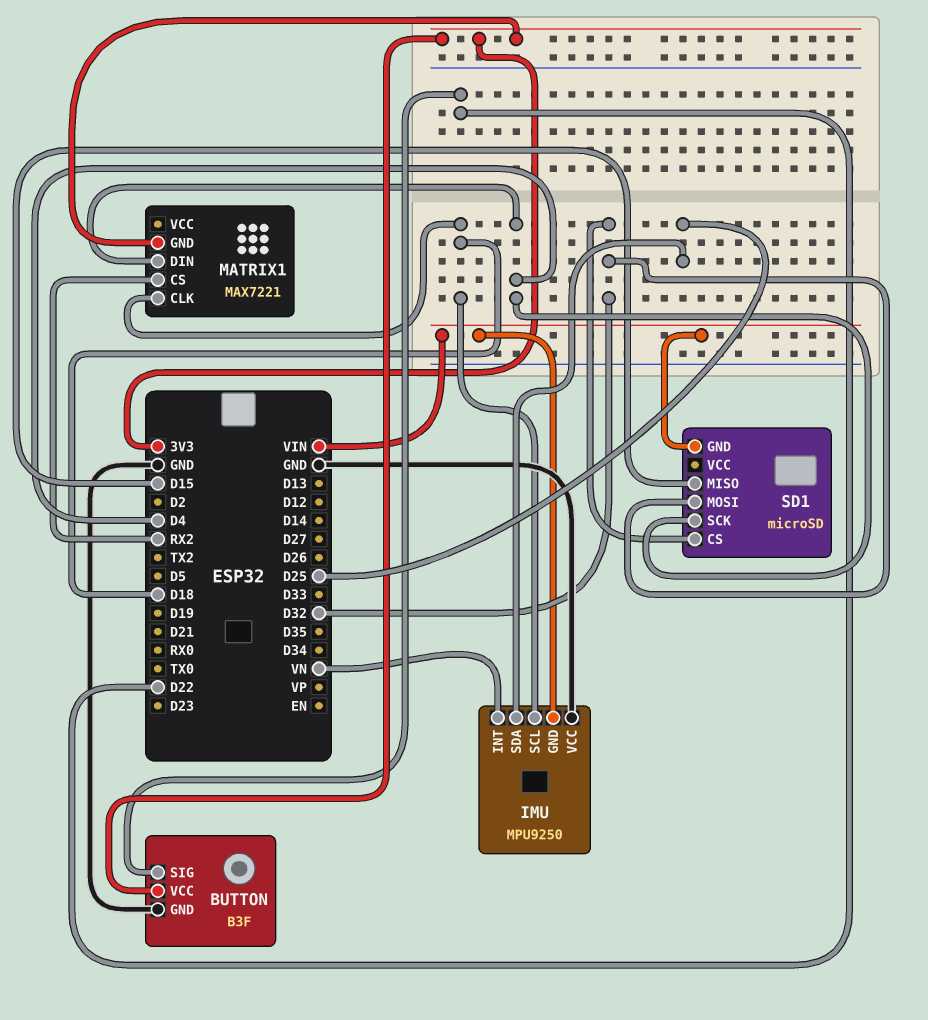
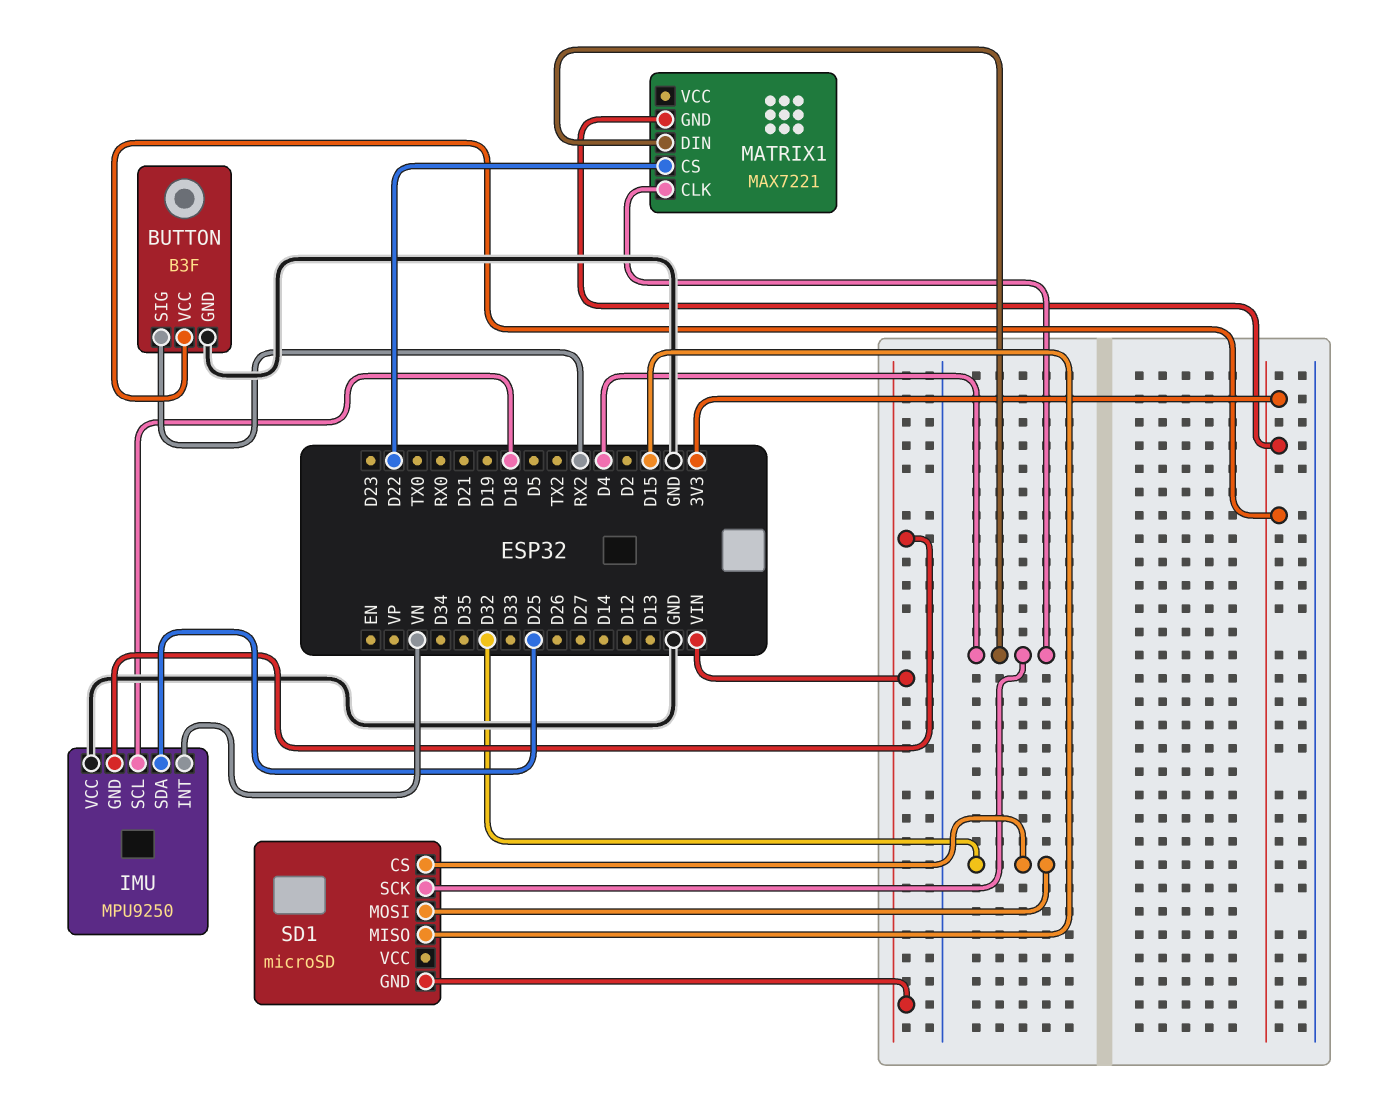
BUTTON pin SIG: D22 -> RX2
MATRIX1 pin CLK: D18 -> D4
MATRIX1 pin CS: RX2 -> D22

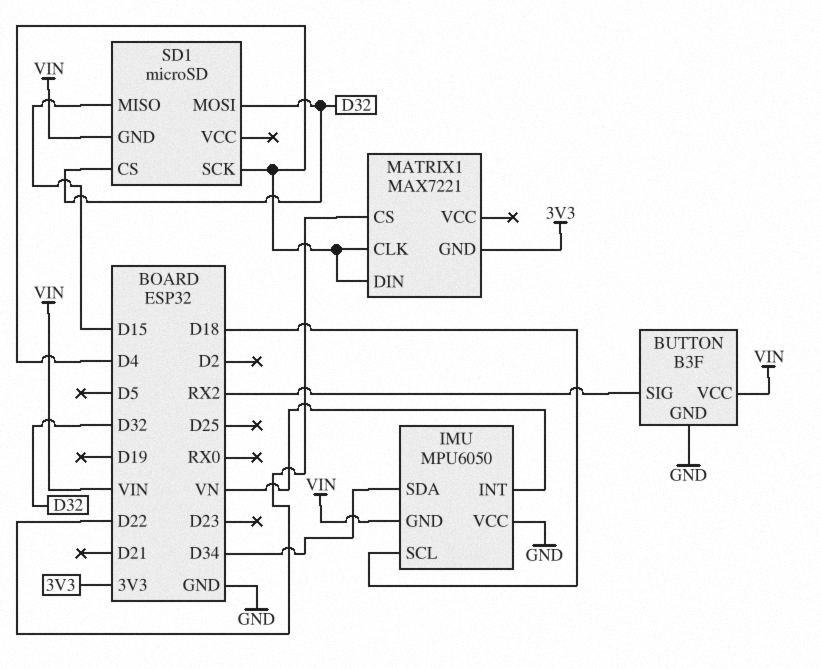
BUTTON pin VCC: 3V3 -> VIN
IMU: MPU9250 -> MPU6050
IMU pin SDA: D25 -> D34

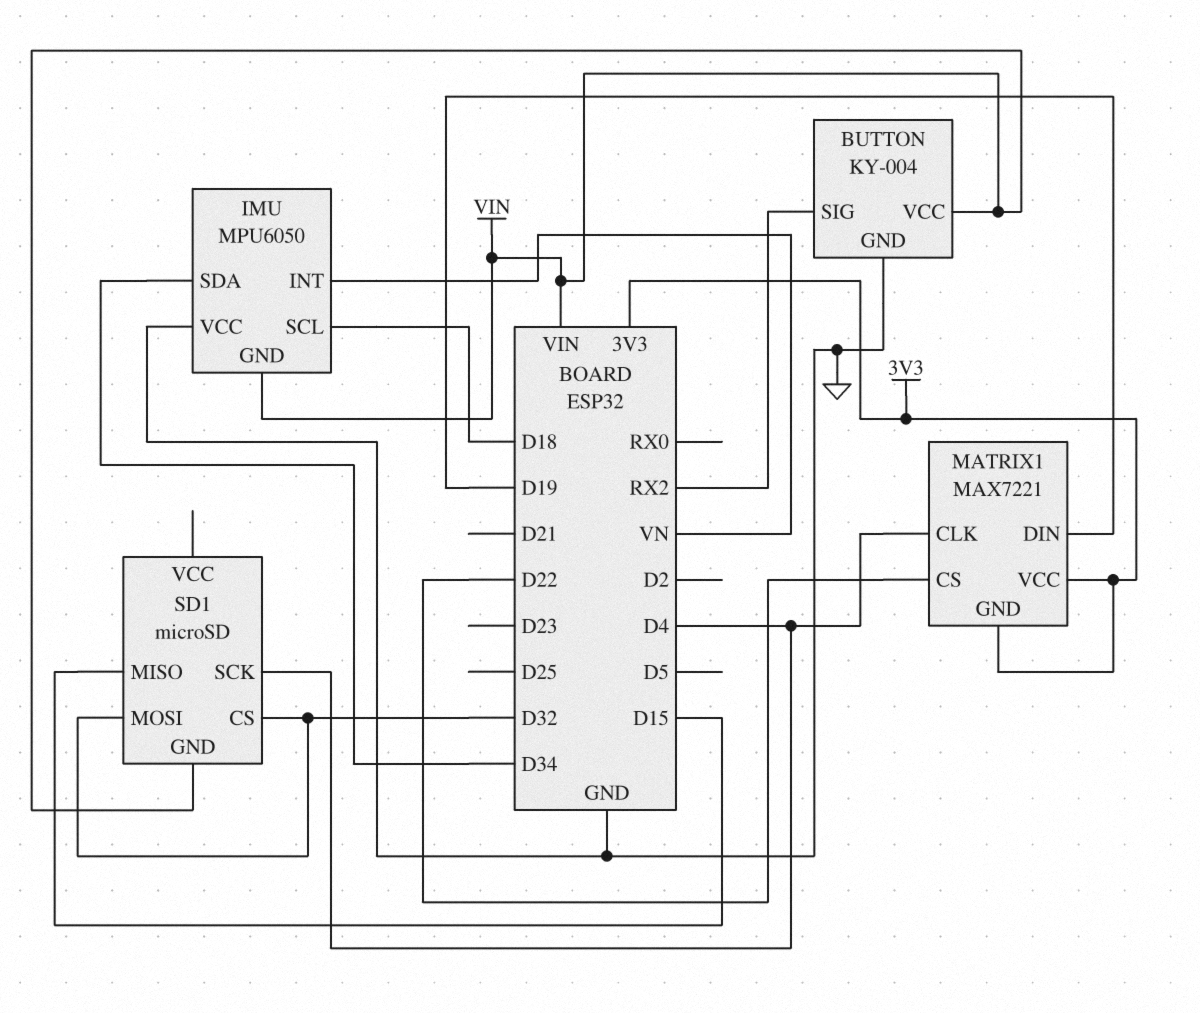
BUTTON: B3F -> KY-004
MATRIX1 pin DIN: D4 -> D19
MATRIX1 pin VCC: none -> 3V3

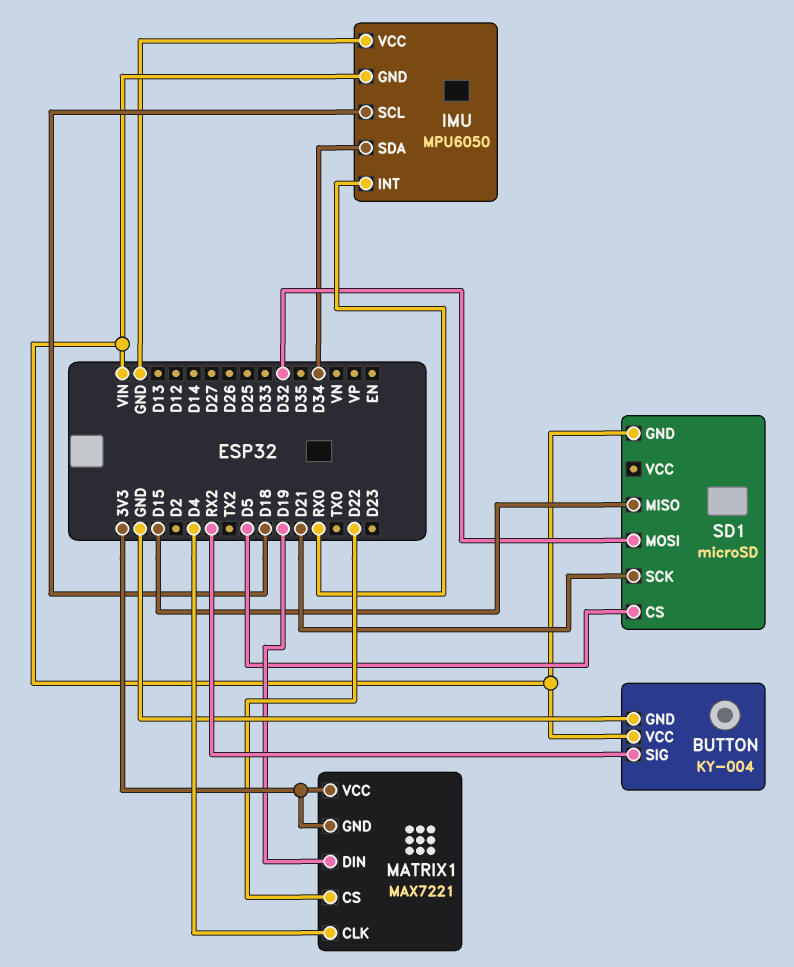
IMU pin INT: VN -> RX0
SD1 pin CS: D32 -> D5
SD1 pin SCK: D4 -> D21

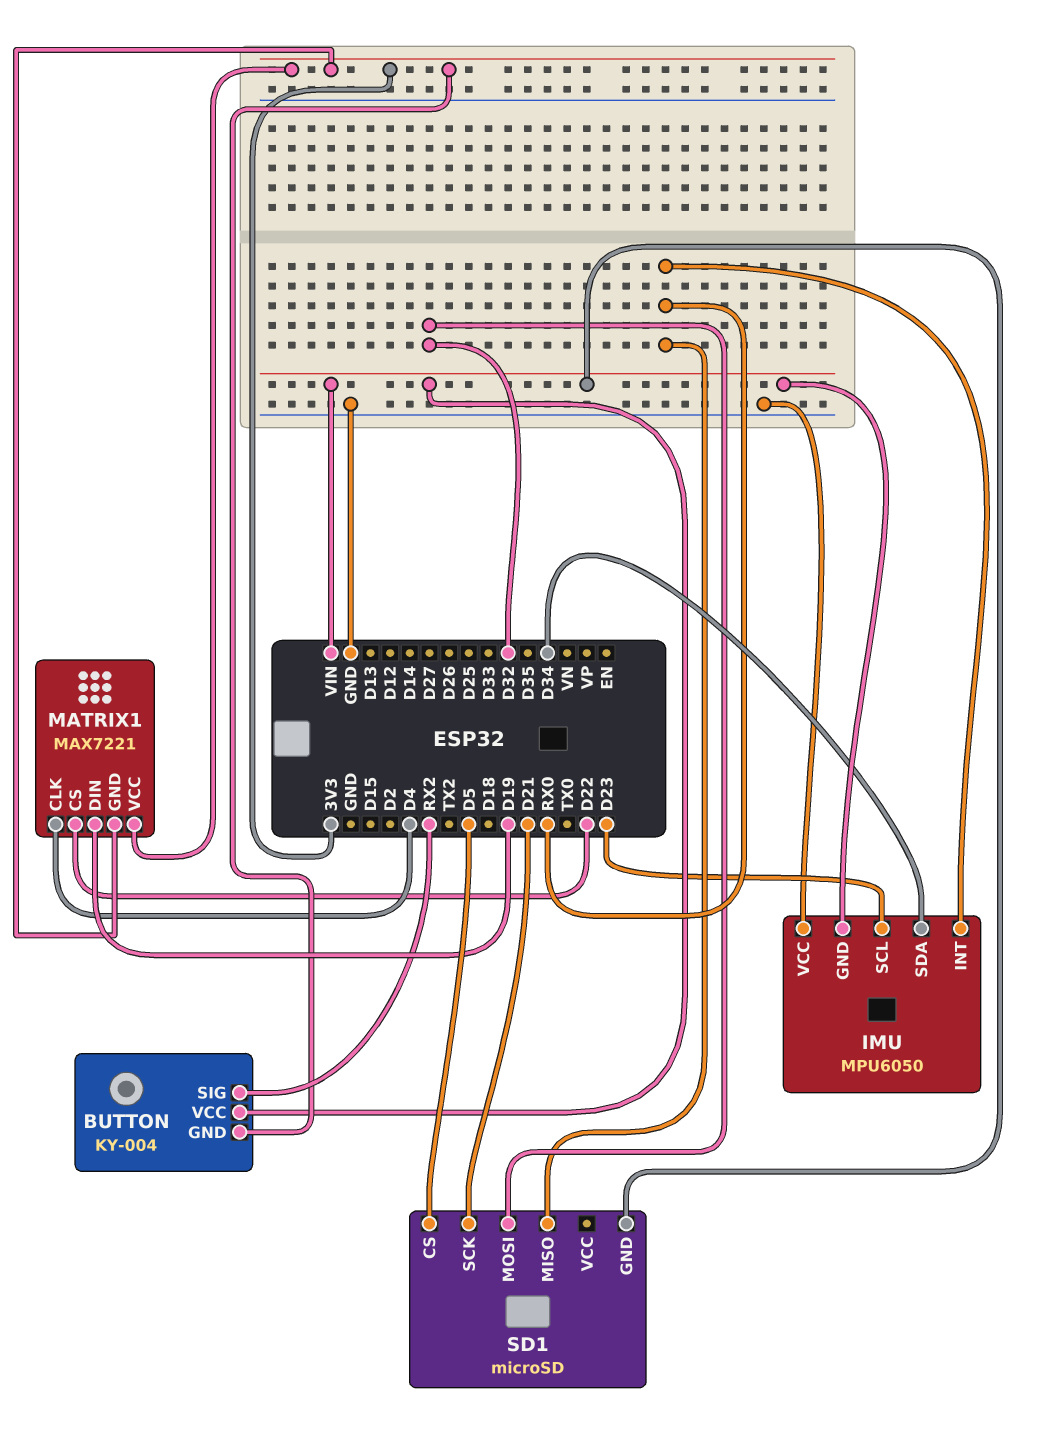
BUTTON pin GND: GND -> 3V3
IMU pin SCL: D18 -> D23
SD1 pin MISO: D15 -> RX0

